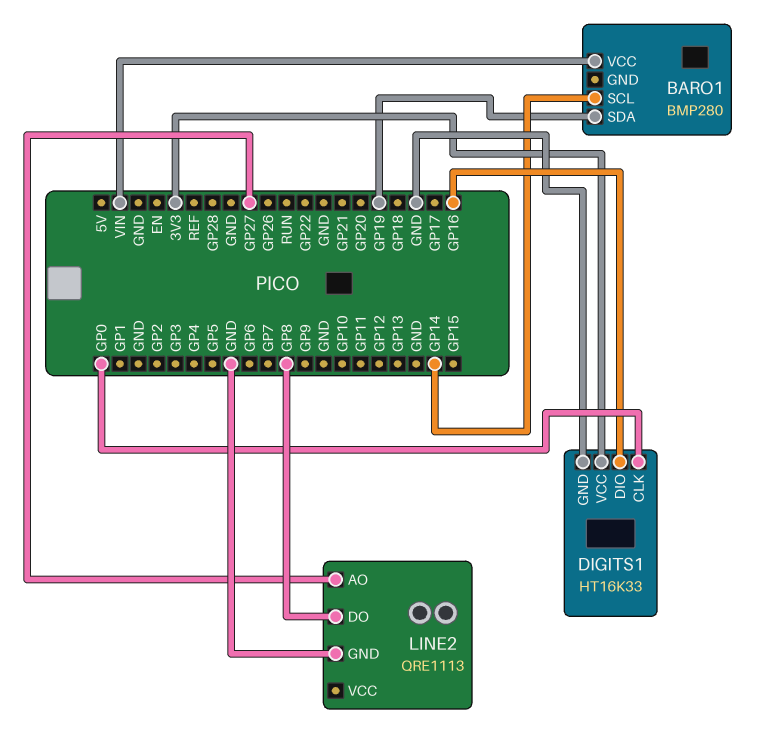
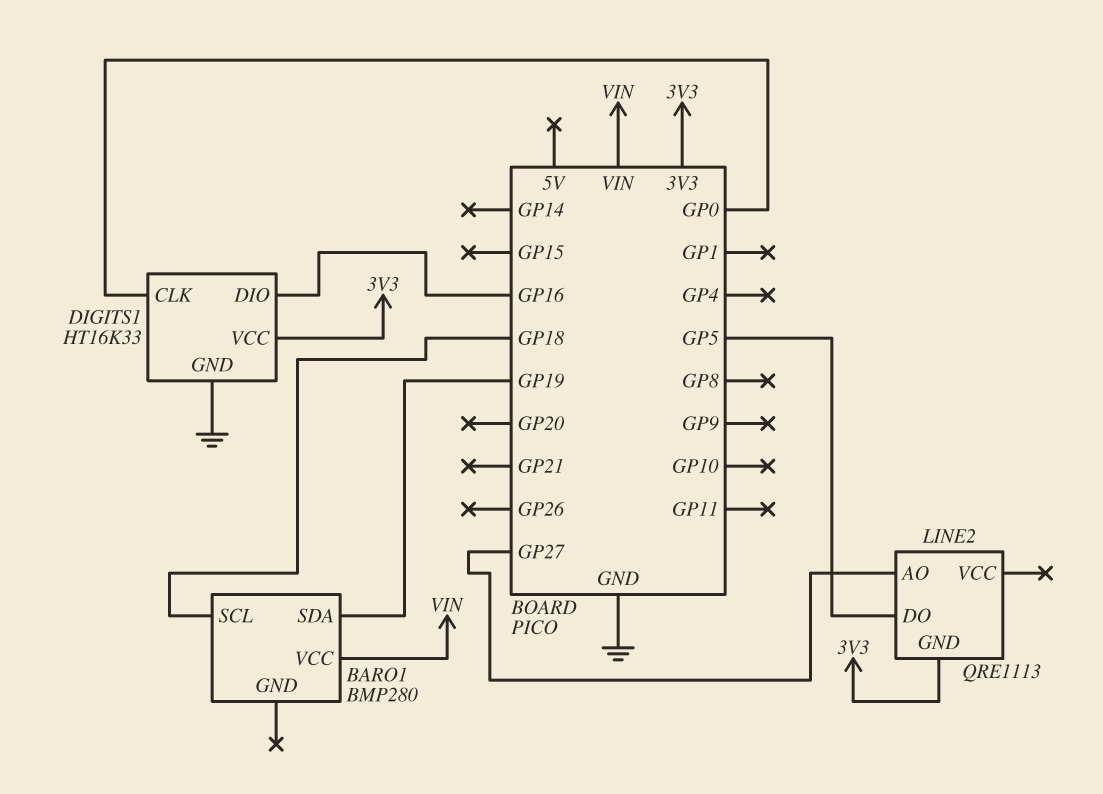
BARO1 pin SCL: GP14 -> GP18
LINE2 pin DO: GP8 -> GP5
LINE2 pin GND: GND -> 3V3

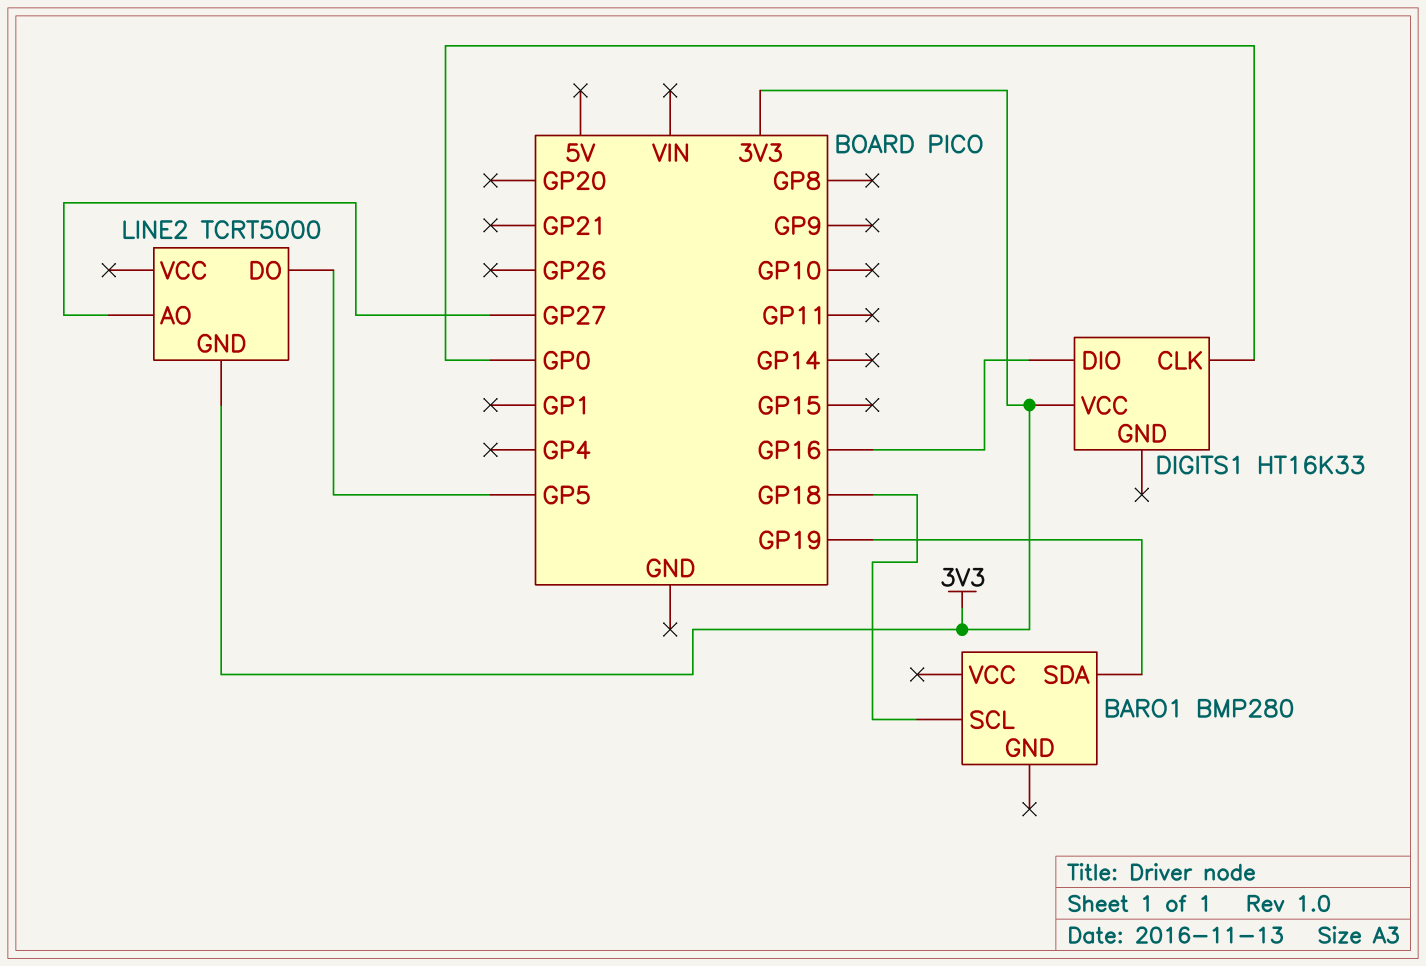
BARO1 pin VCC: VIN -> none
DIGITS1 pin GND: GND -> none
LINE2: QRE1113 -> TCRT5000

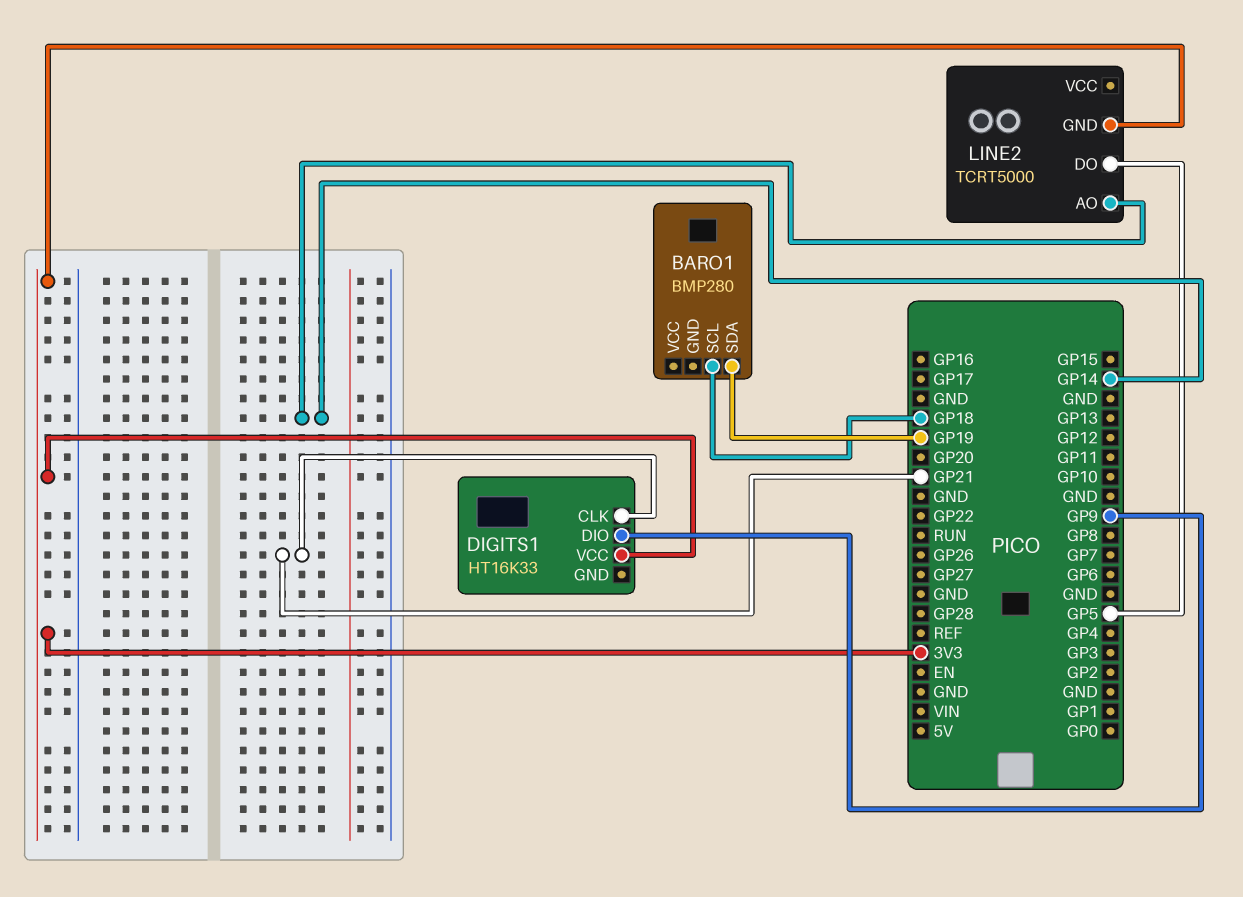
DIGITS1 pin CLK: GP0 -> GP21
DIGITS1 pin DIO: GP16 -> GP9
LINE2 pin AO: GP27 -> GP14

